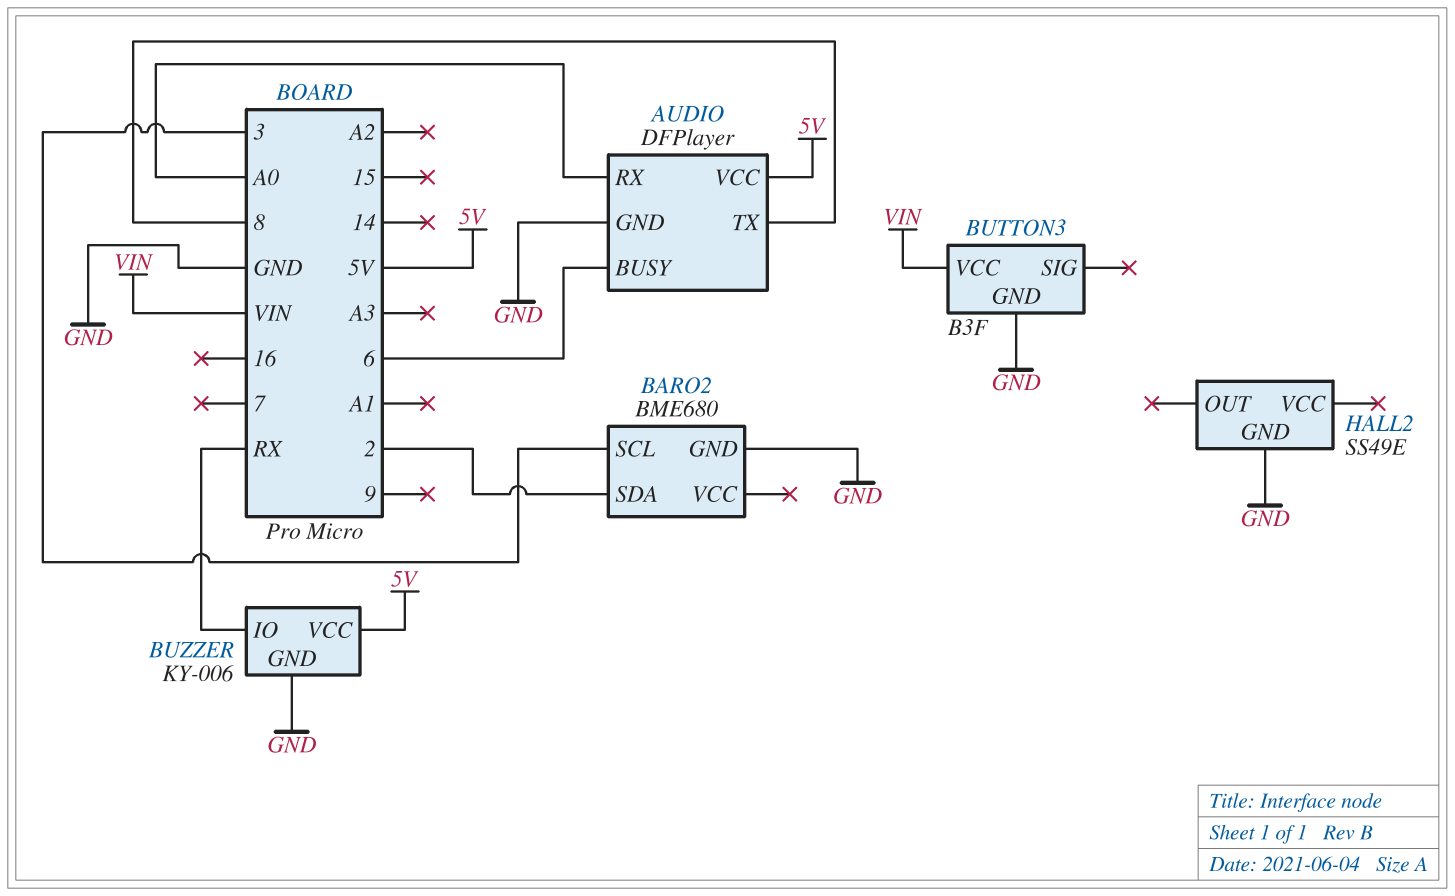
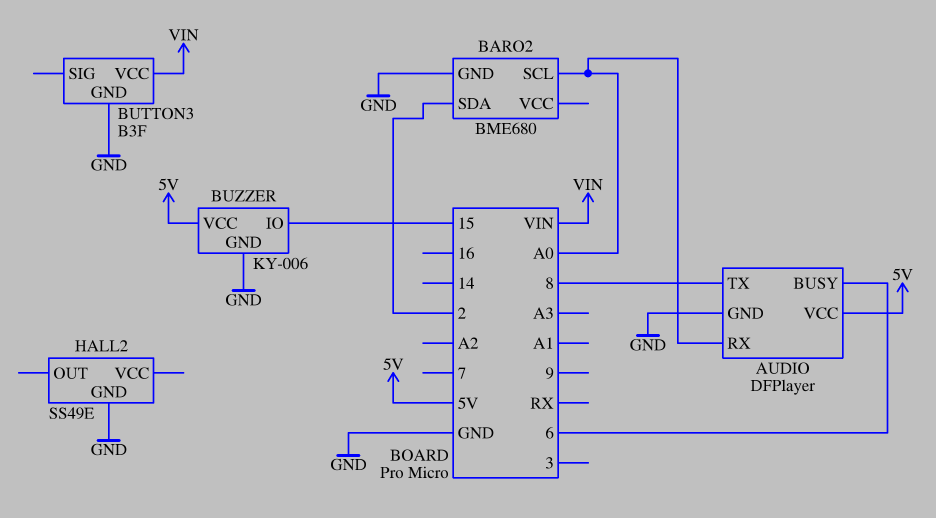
BARO2 pin SCL: 3 -> A0
BUZZER pin IO: RX -> 15

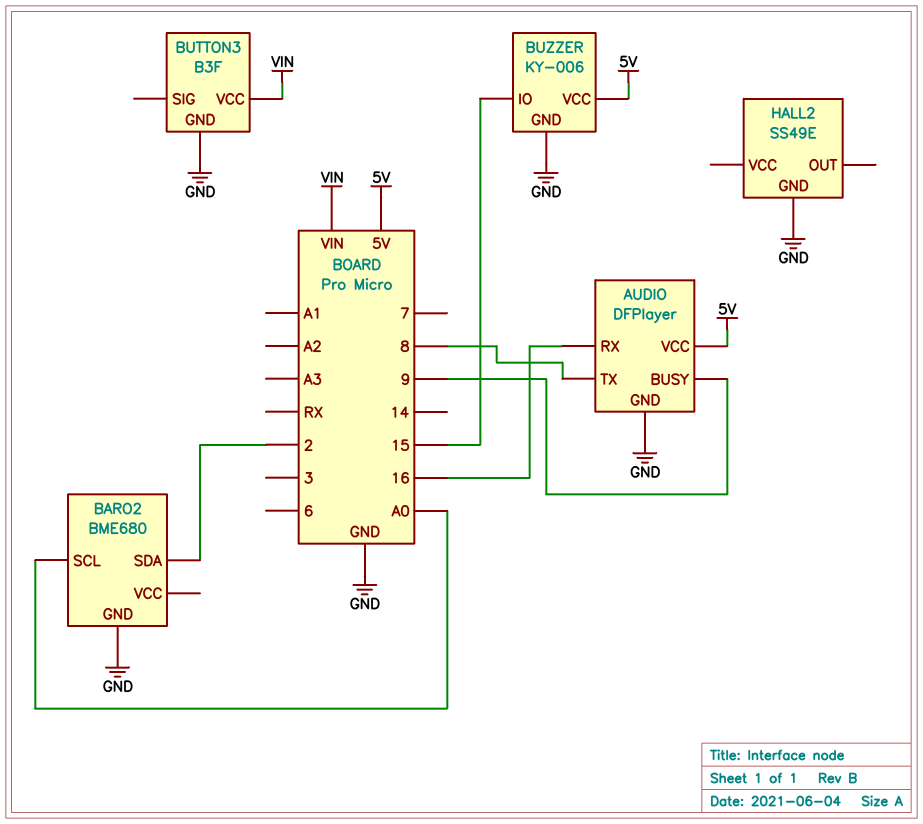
AUDIO pin BUSY: 6 -> 9
AUDIO pin RX: A0 -> 16

